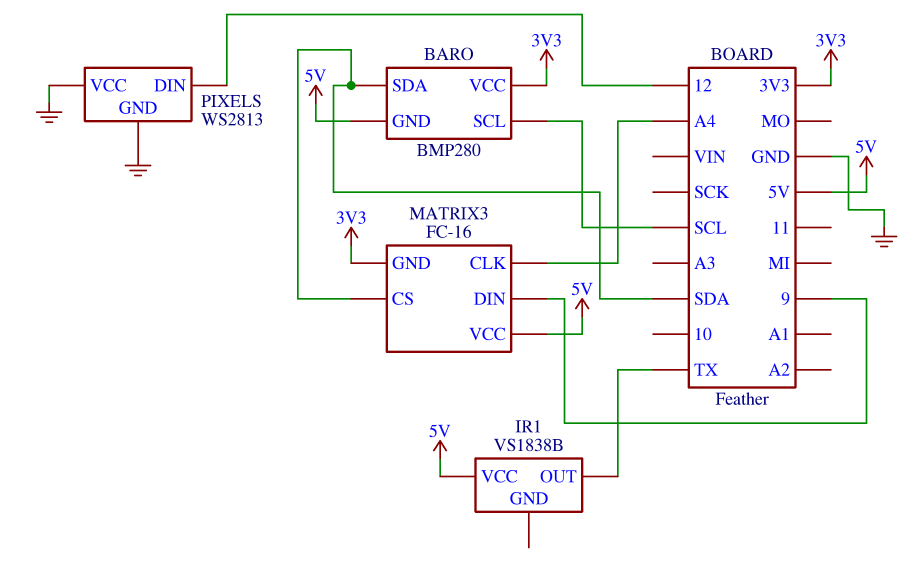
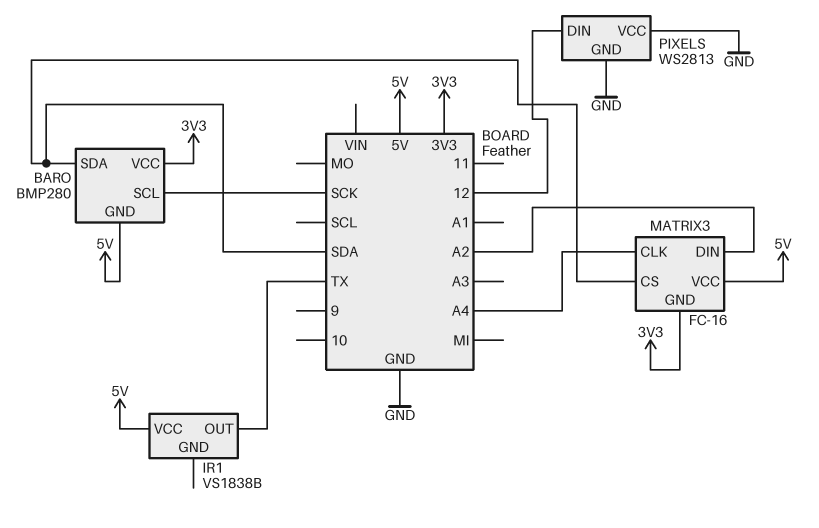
BARO pin SCL: SCL -> SCK
MATRIX3 pin DIN: 9 -> A2

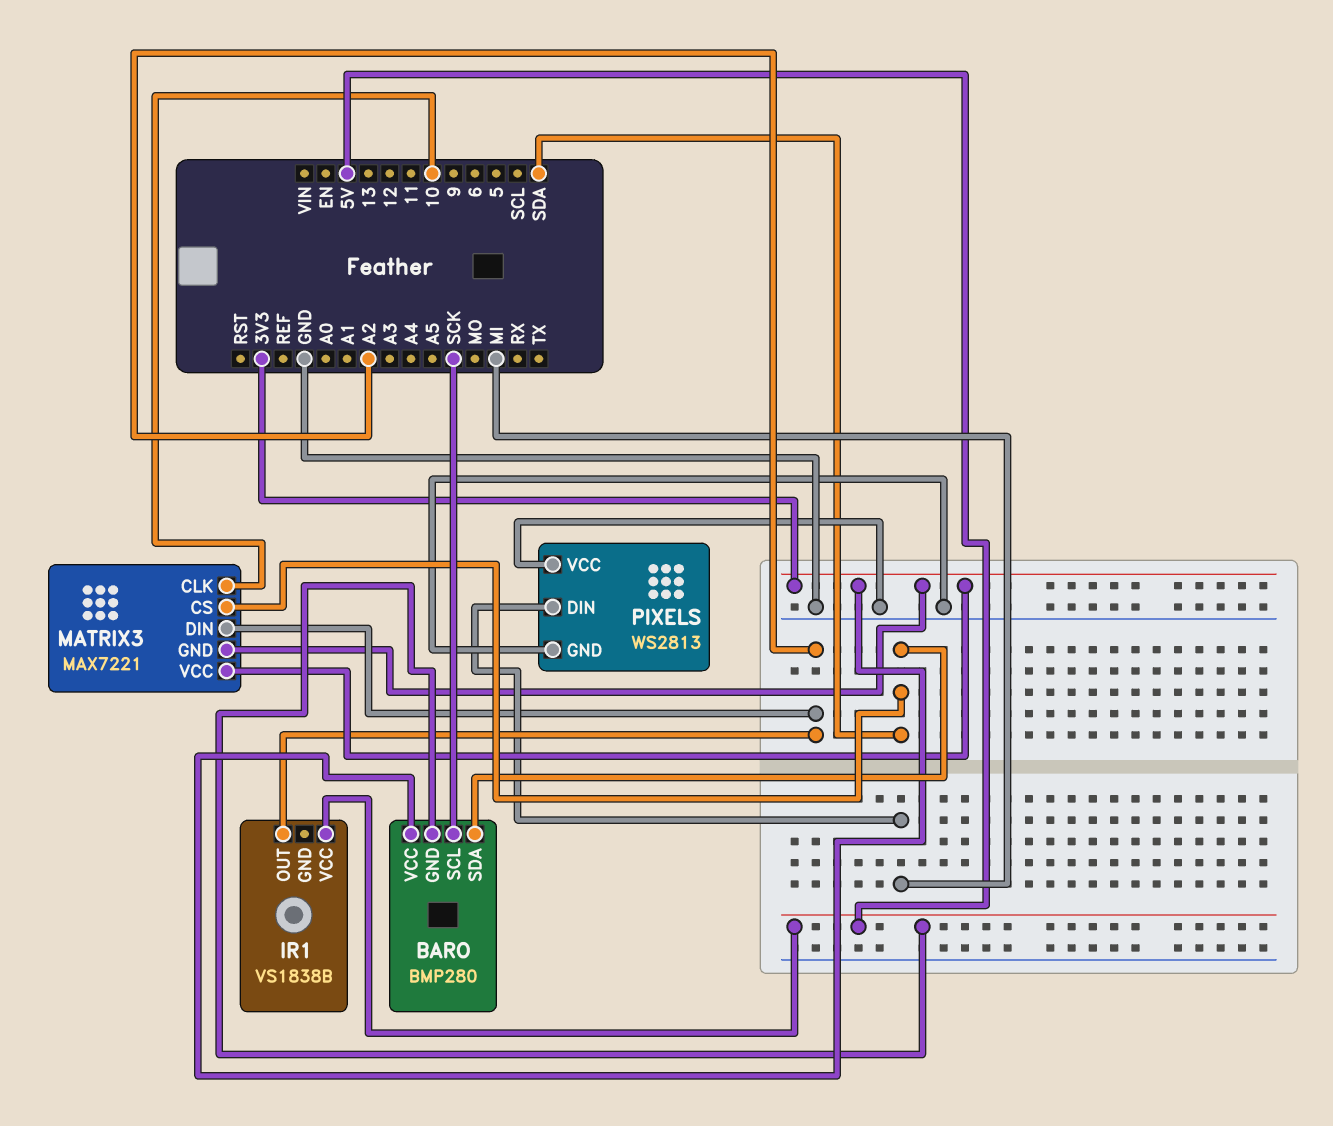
IR1 pin OUT: TX -> A2
MATRIX3: FC-16 -> MAX7221
MATRIX3 pin CLK: A4 -> 10
MATRIX3 pin VCC: 5V -> 3V3
PIXELS pin DIN: 12 -> MI

